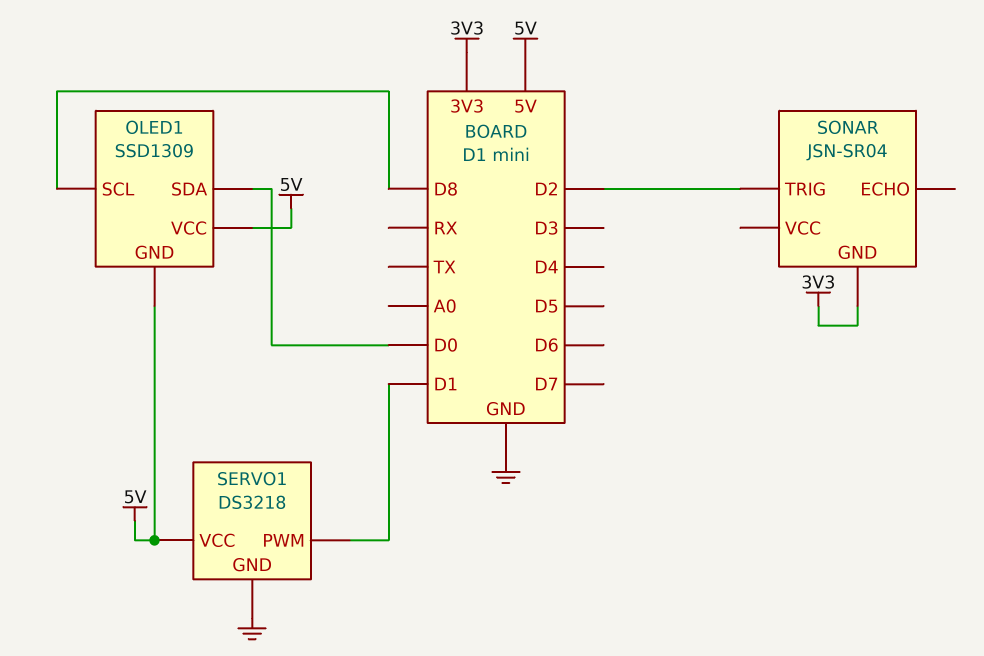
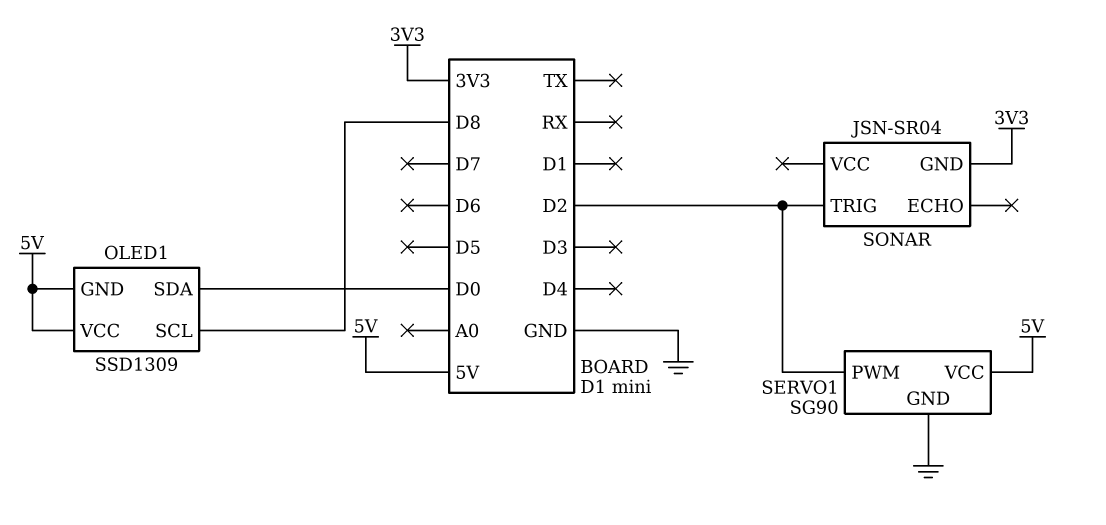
SERVO1: DS3218 -> SG90
SERVO1 pin PWM: D1 -> D2

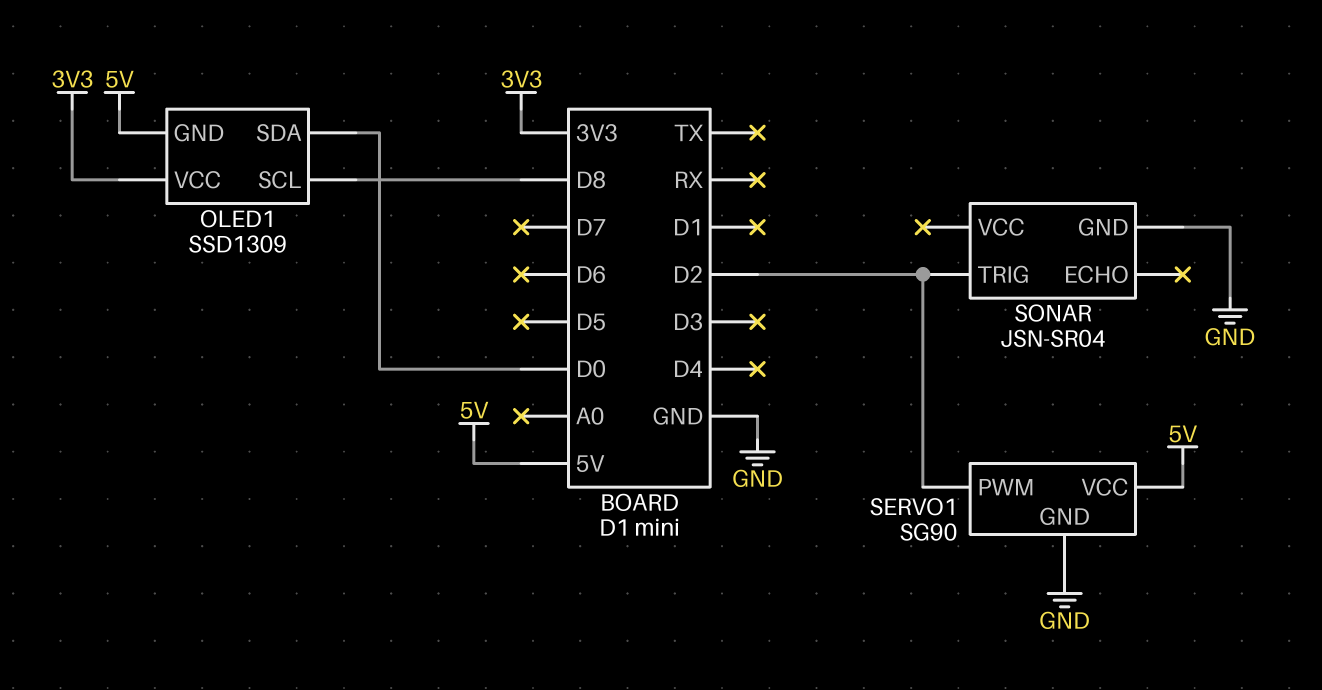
OLED1 pin VCC: 5V -> 3V3
SONAR pin GND: 3V3 -> GND

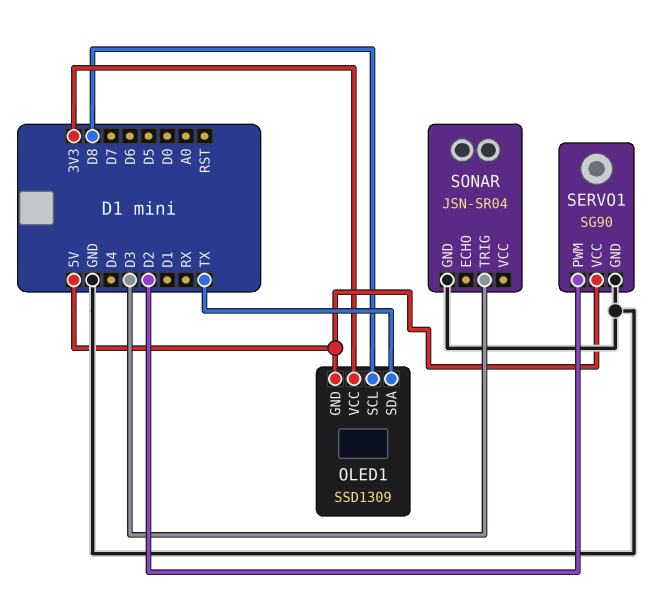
OLED1 pin SDA: D0 -> TX
SONAR pin TRIG: D2 -> D3

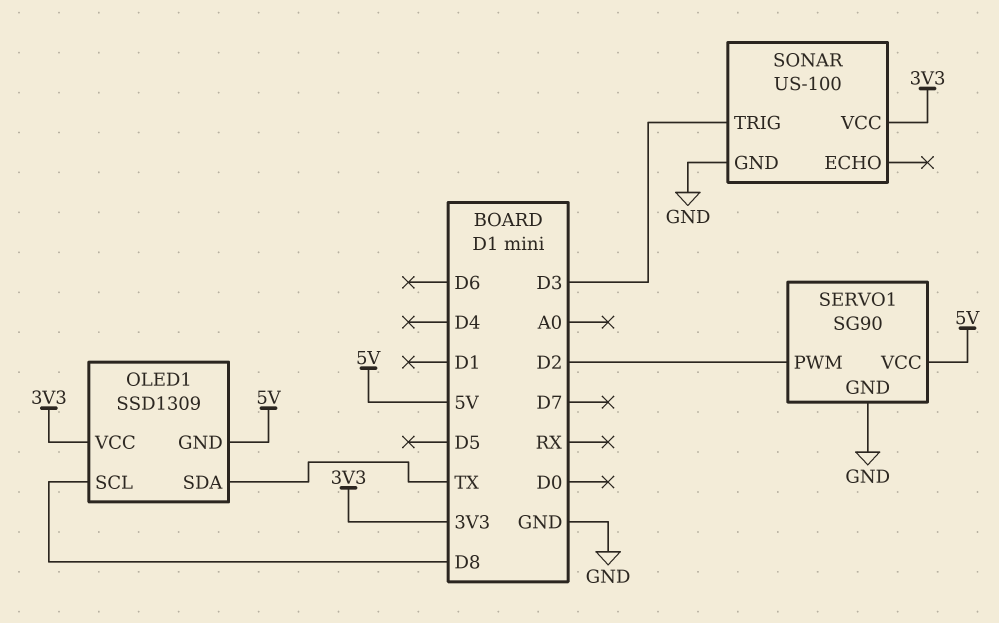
SONAR: JSN-SR04 -> US-100
SONAR pin VCC: none -> 3V3

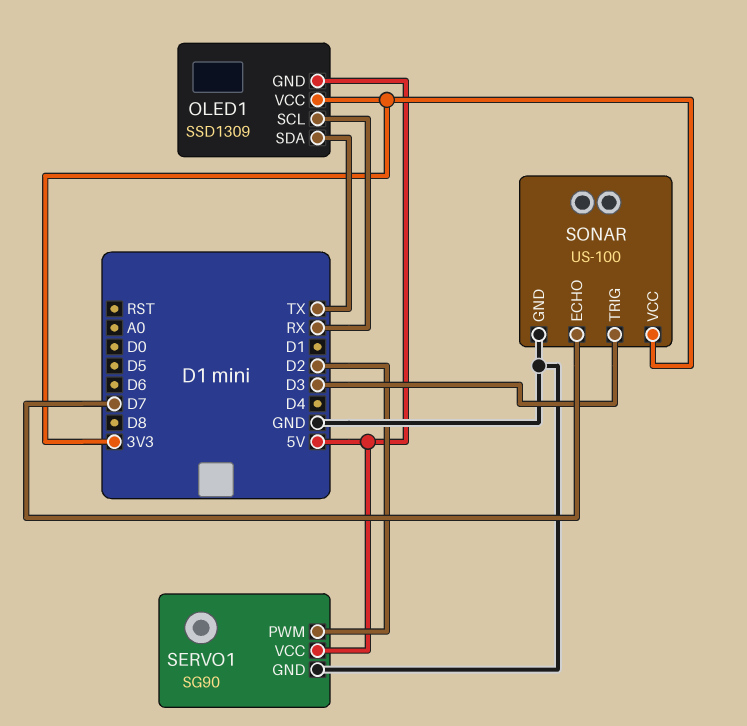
OLED1 pin SCL: D8 -> RX
SONAR pin ECHO: none -> D7

